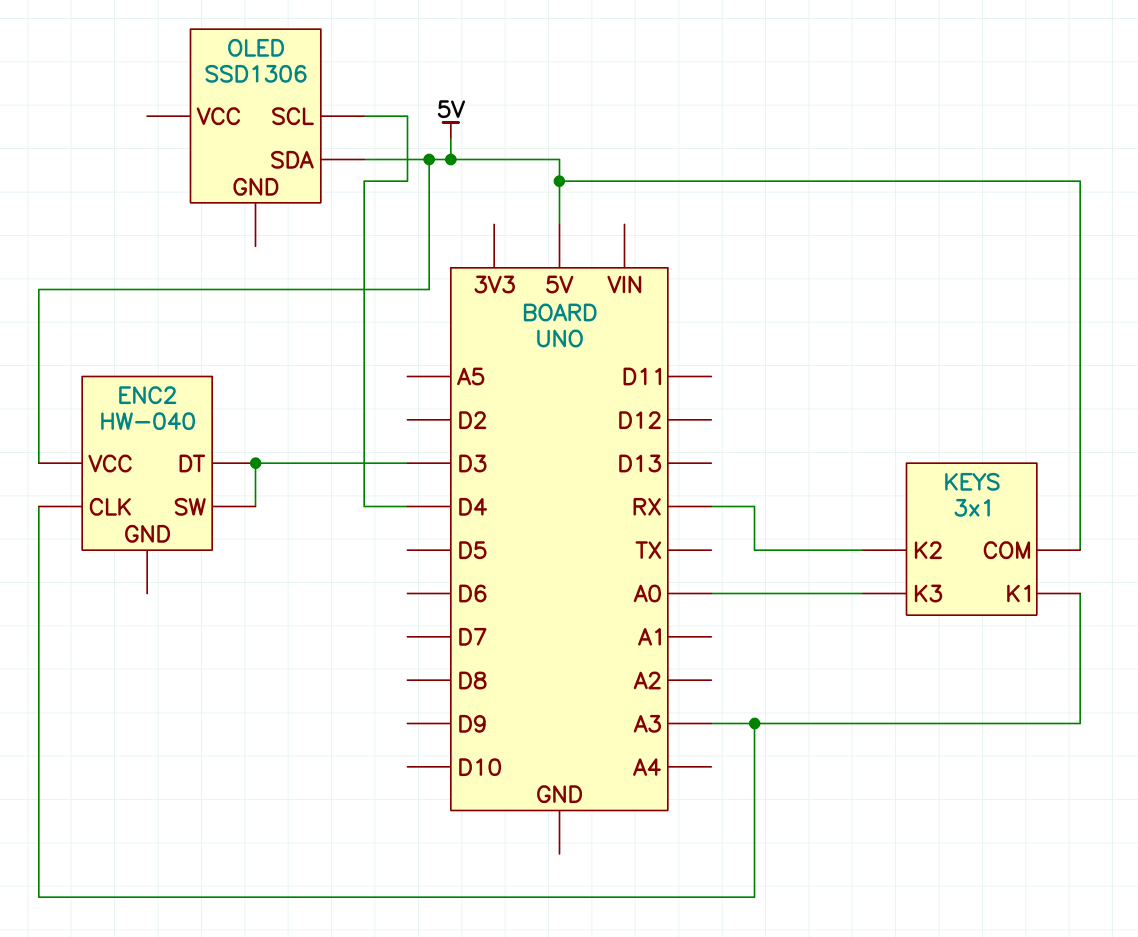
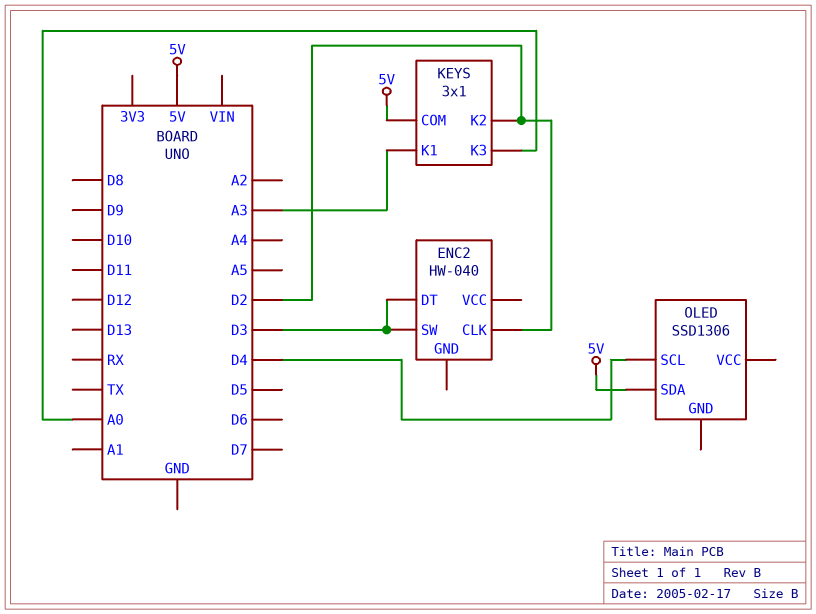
ENC2 pin CLK: A3 -> D2
ENC2 pin VCC: 5V -> none
KEYS pin K2: RX -> D2

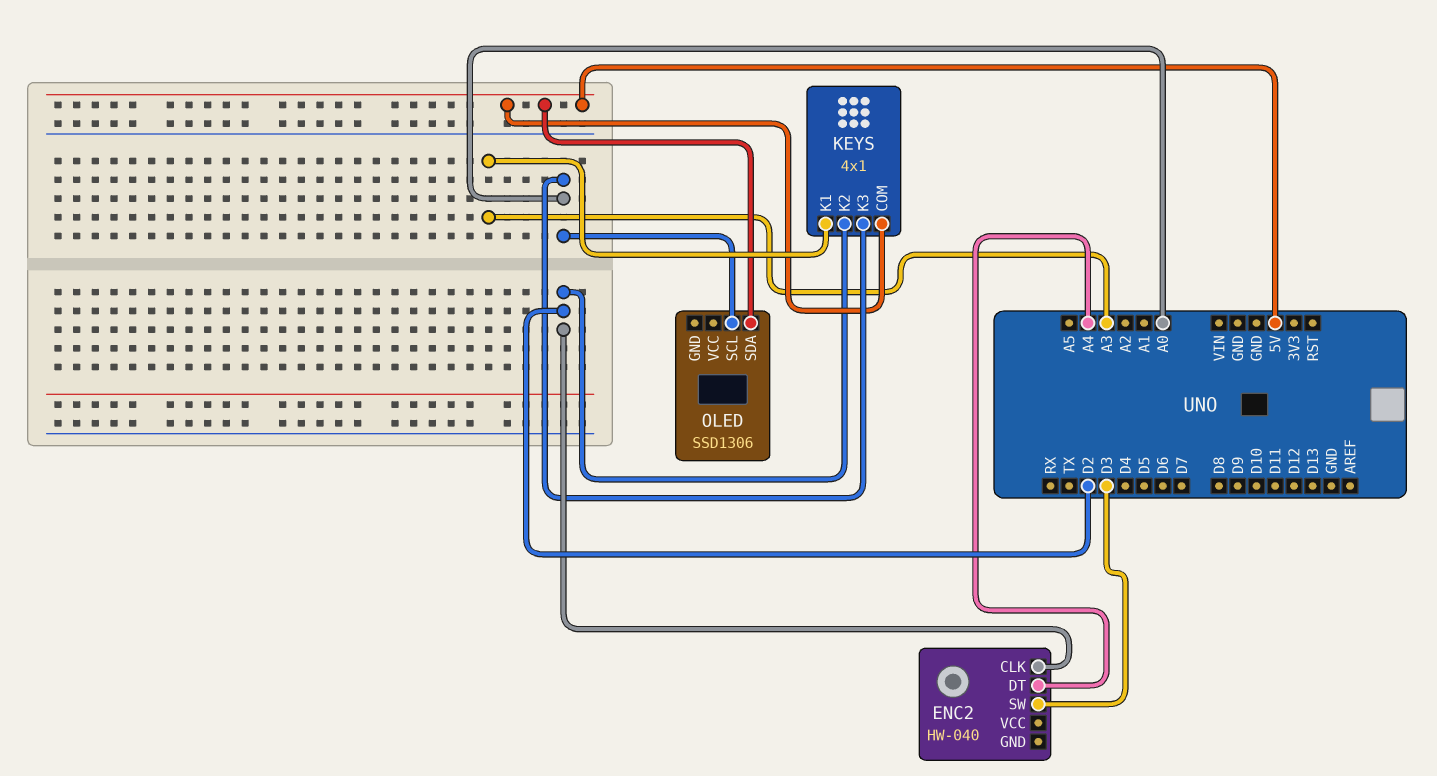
ENC2 pin DT: D3 -> A4
KEYS: 3x1 -> 4x1
OLED pin SCL: D4 -> A0

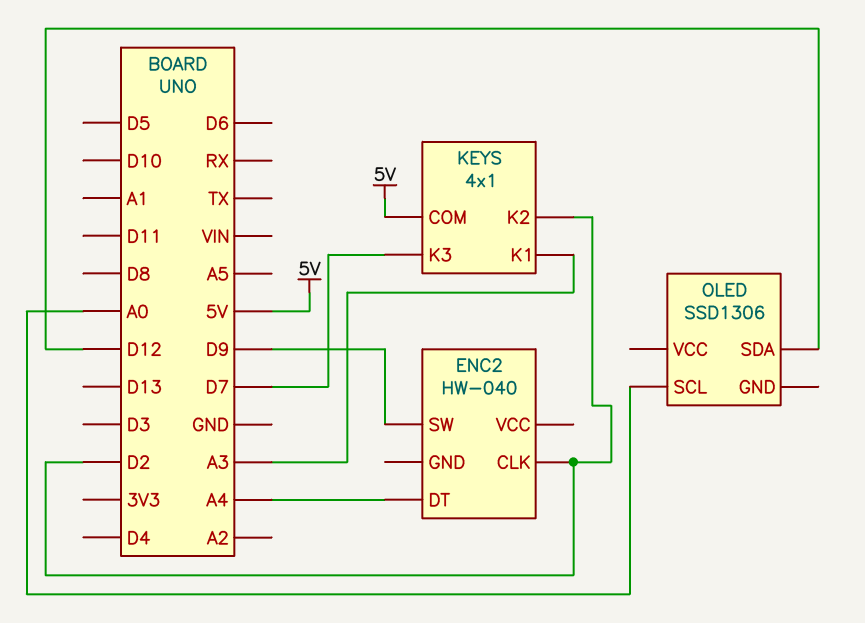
ENC2 pin SW: D3 -> D9
KEYS pin K3: A0 -> D7
OLED pin SDA: 5V -> D12

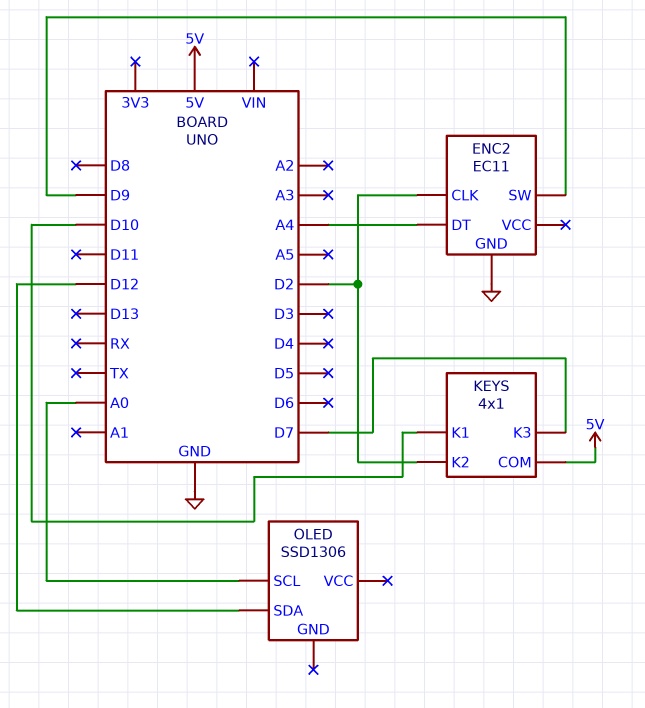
ENC2: HW-040 -> EC11
ENC2 pin GND: none -> GND
KEYS pin K1: A3 -> D10

